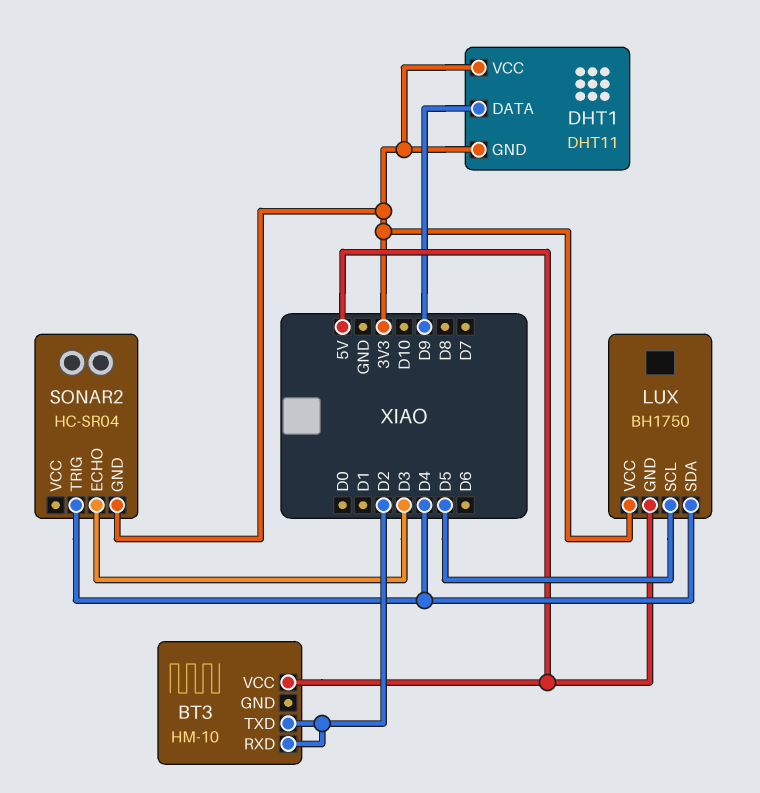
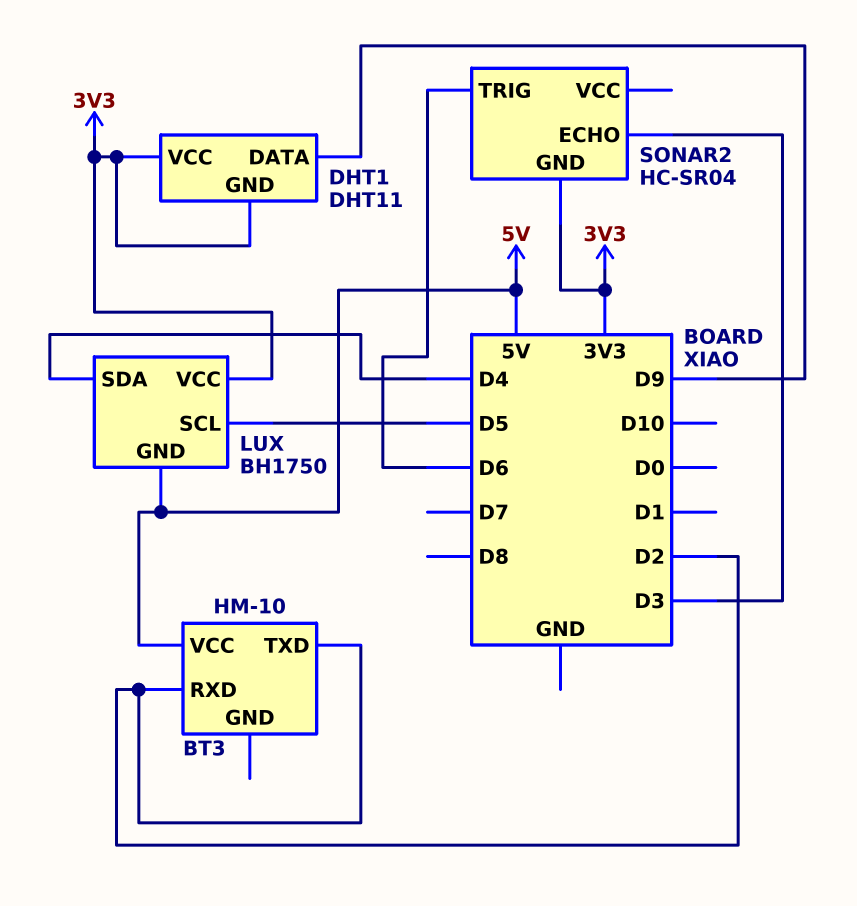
SONAR2 pin TRIG: D4 -> D6

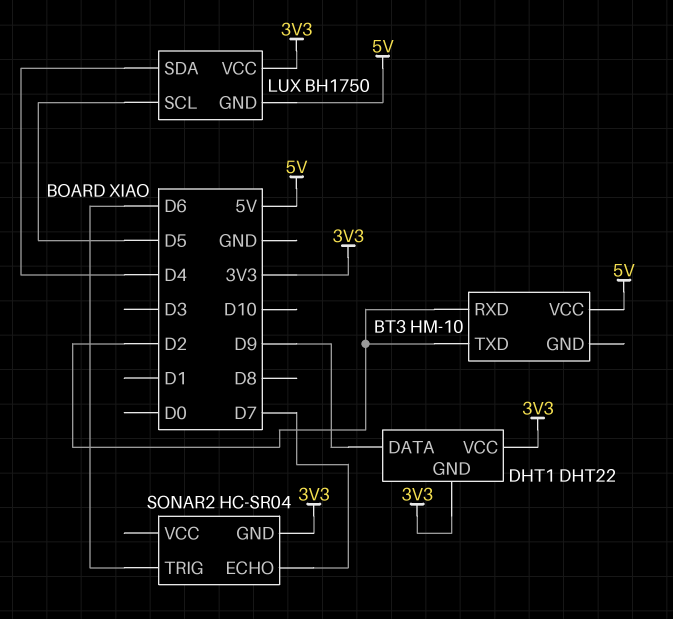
DHT1: DHT11 -> DHT22
SONAR2 pin ECHO: D3 -> D7

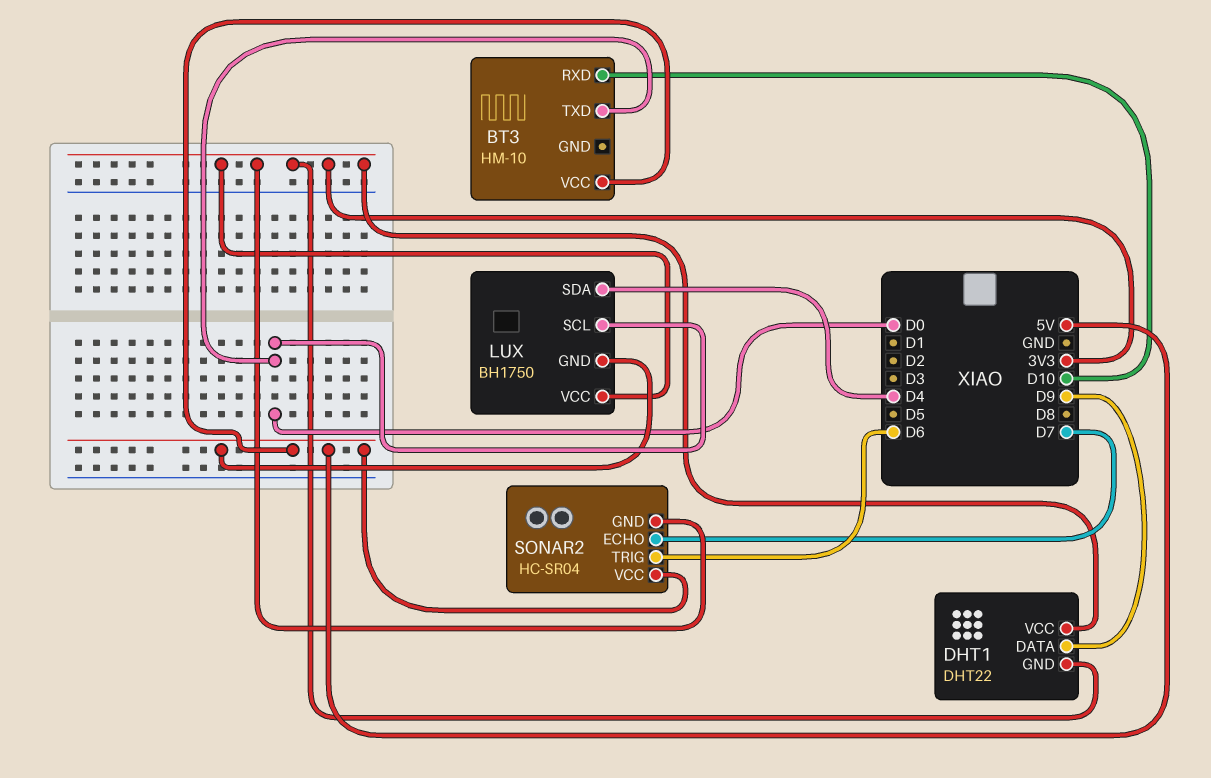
BT3 pin RXD: D2 -> D10
BT3 pin TXD: D2 -> D0
LUX pin SCL: D5 -> D0
SONAR2 pin VCC: none -> 5V

